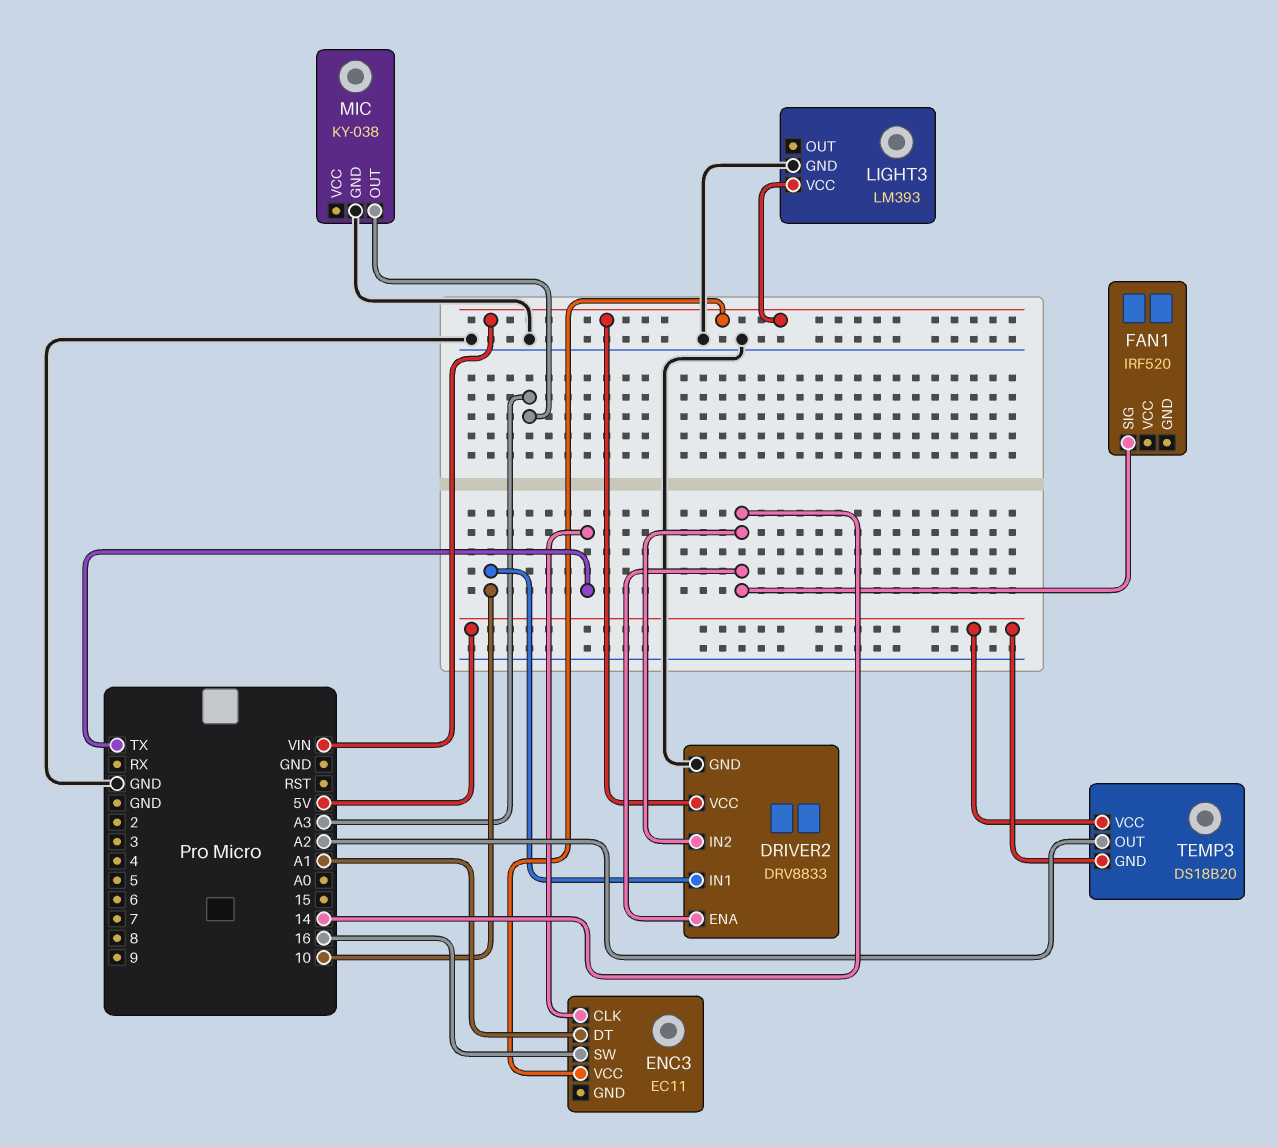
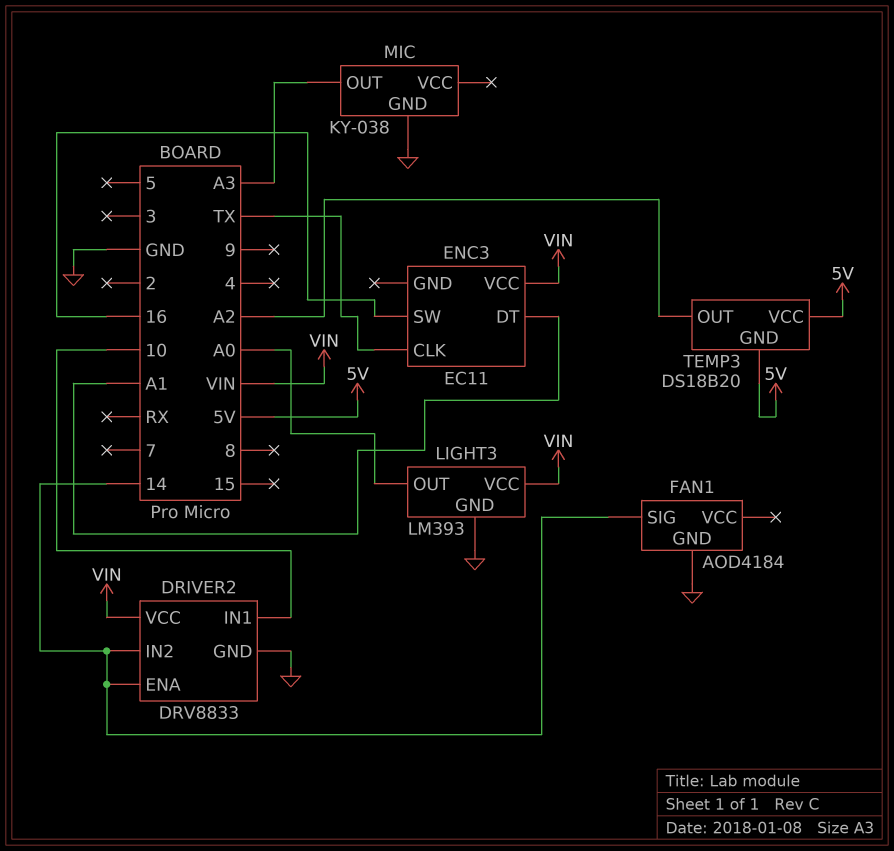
FAN1: IRF520 -> AOD4184
FAN1 pin GND: none -> GND
LIGHT3 pin OUT: none -> A0

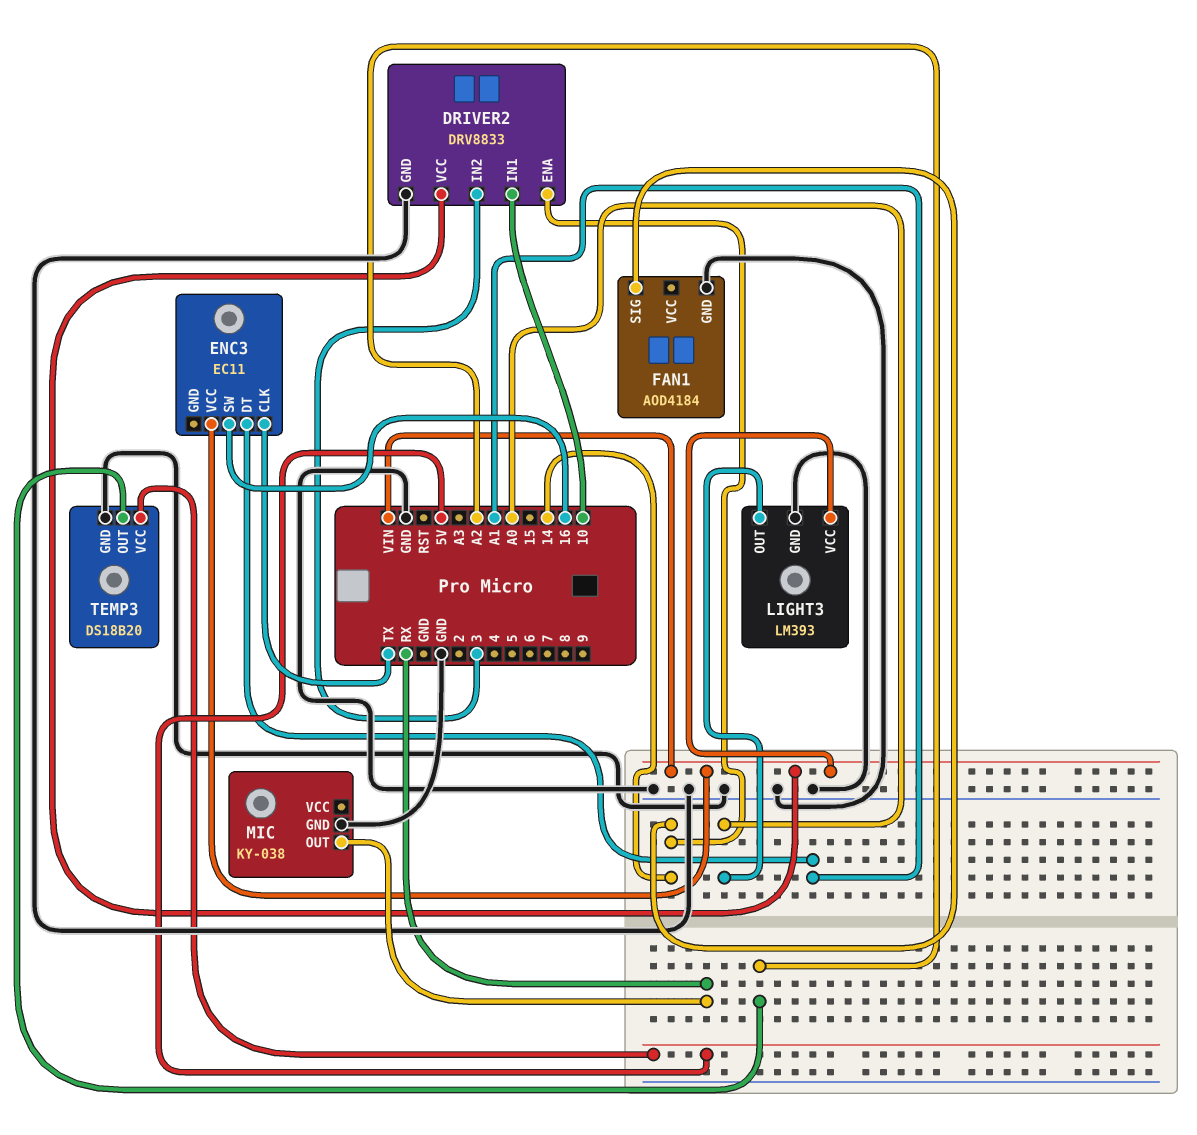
DRIVER2 pin IN2: 14 -> 3
MIC pin OUT: A3 -> RX
TEMP3 pin GND: 5V -> GND

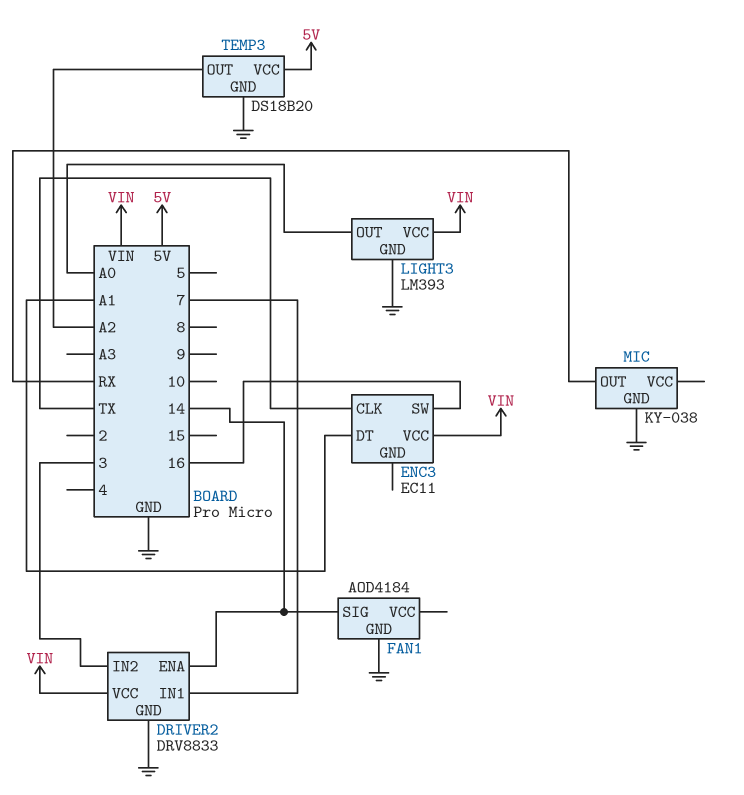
DRIVER2 pin IN1: 10 -> 7

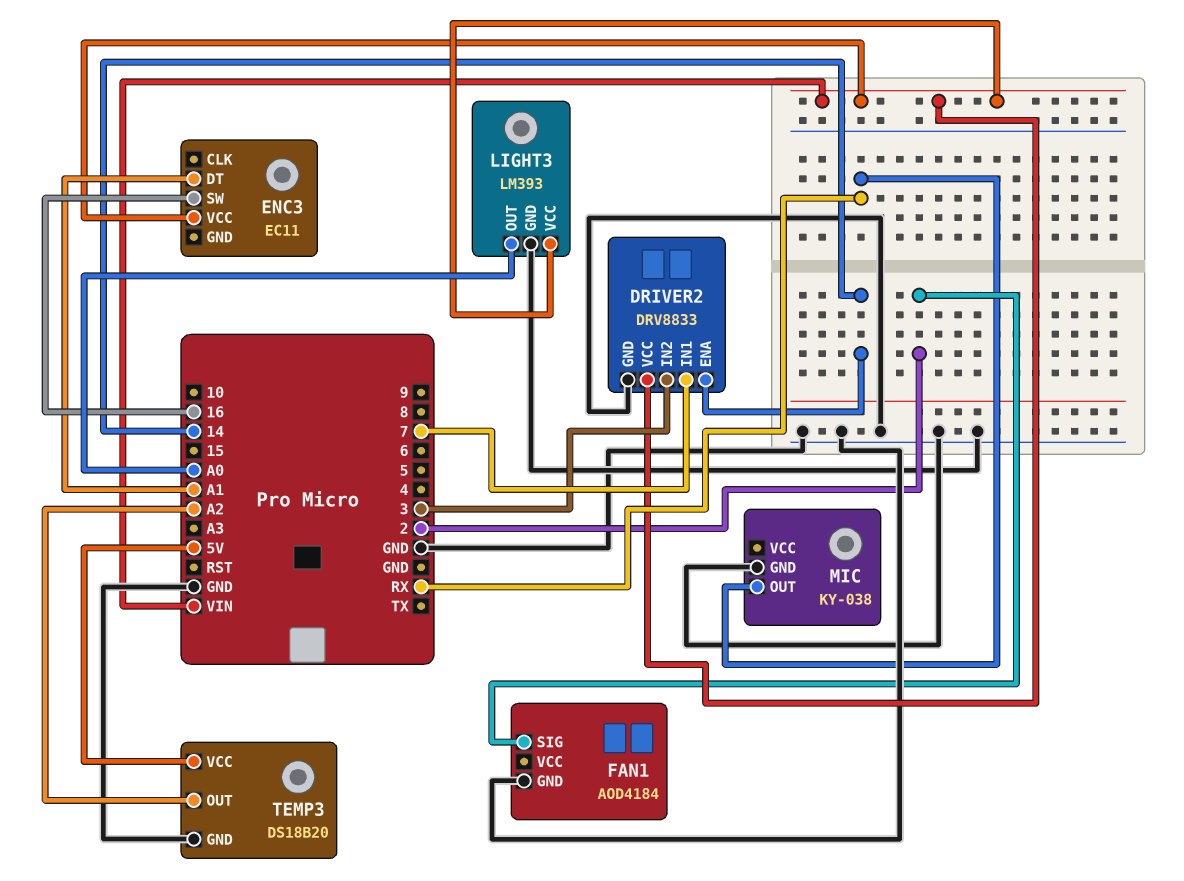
ENC3 pin CLK: TX -> none
FAN1 pin SIG: 14 -> 2

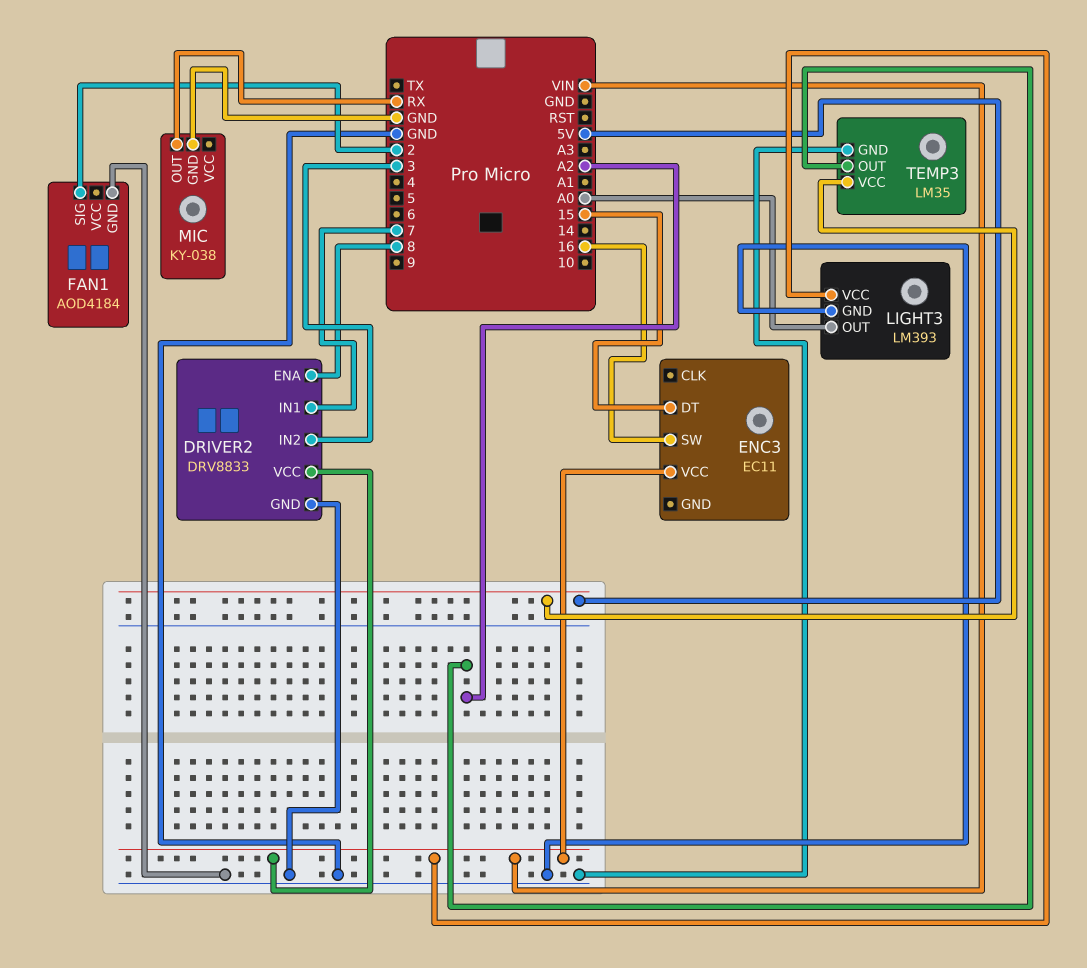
DRIVER2 pin ENA: 14 -> 8
ENC3 pin DT: A1 -> 15
TEMP3: DS18B20 -> LM35

